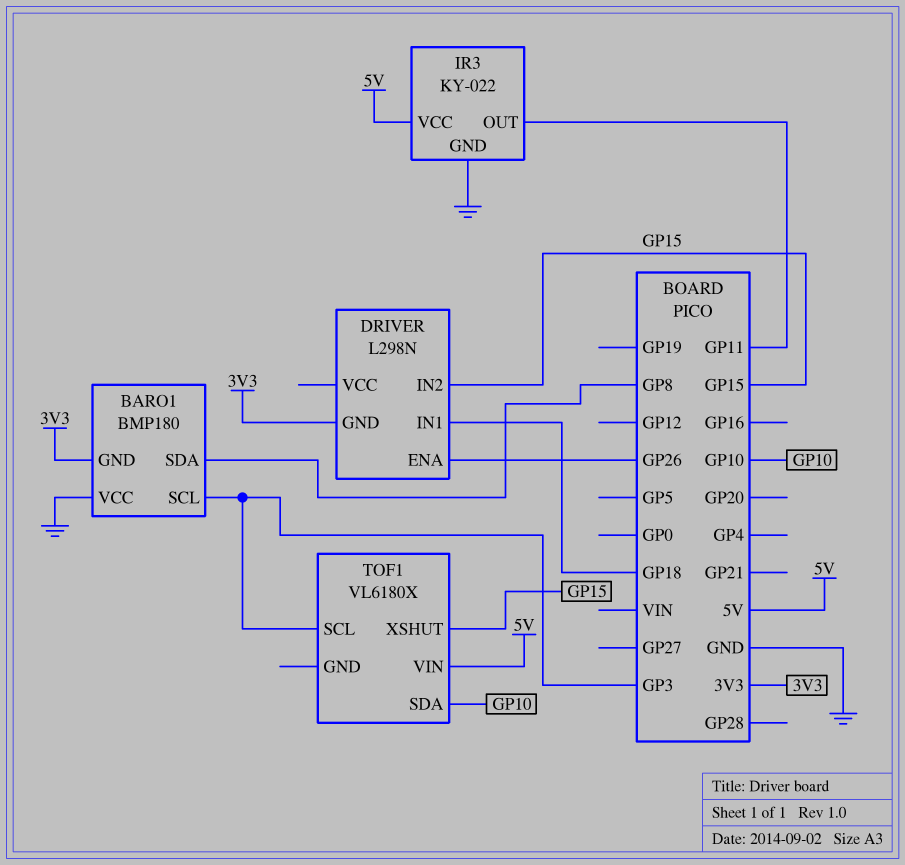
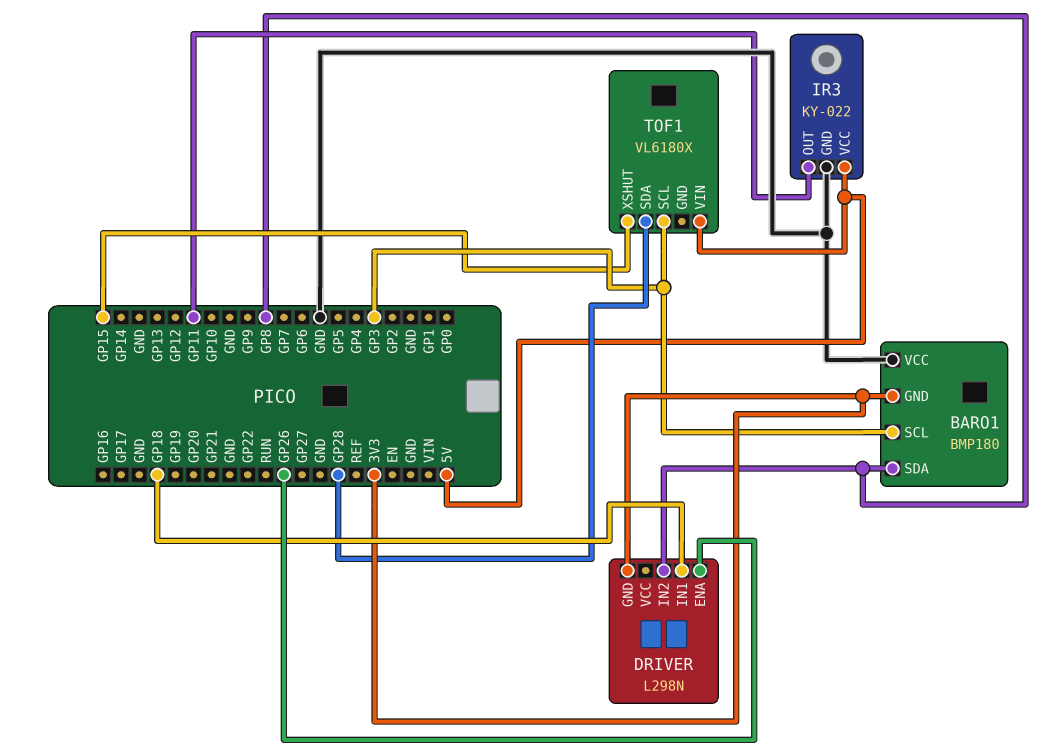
DRIVER pin IN2: GP15 -> GP8
TOF1 pin SDA: GP10 -> GP28

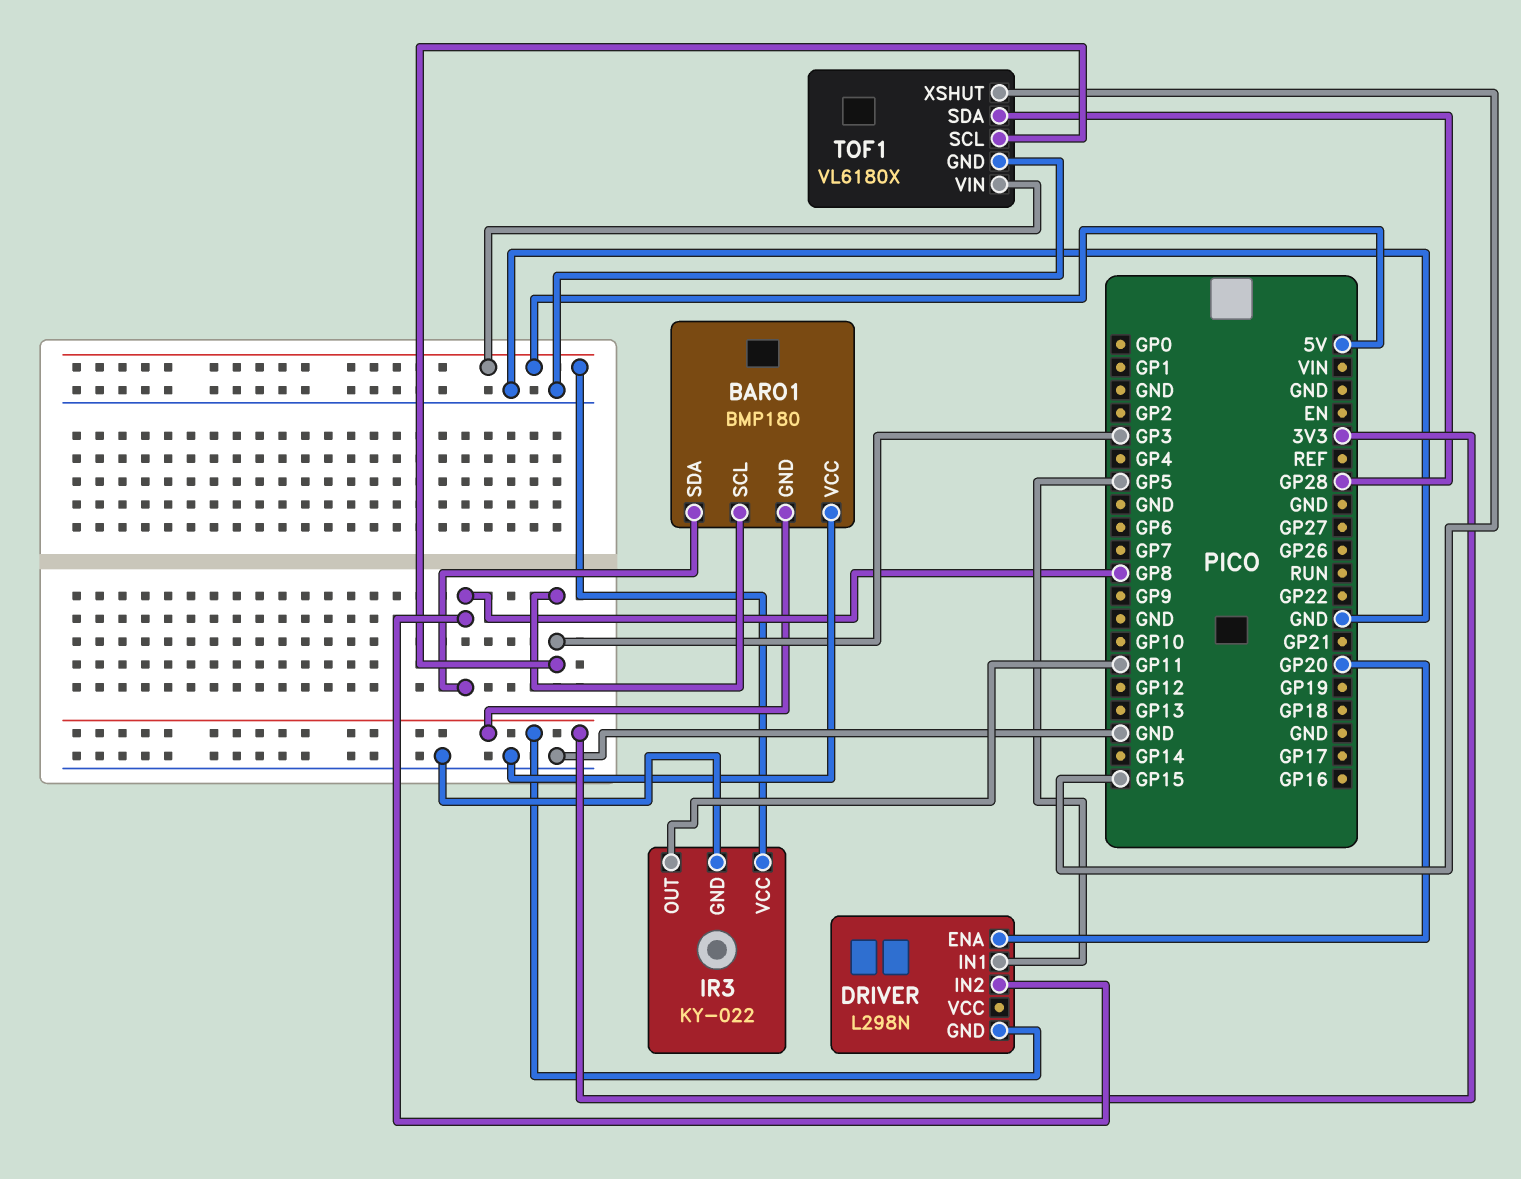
DRIVER pin ENA: GP26 -> GP20
DRIVER pin IN1: GP18 -> GP5
TOF1 pin GND: none -> GND

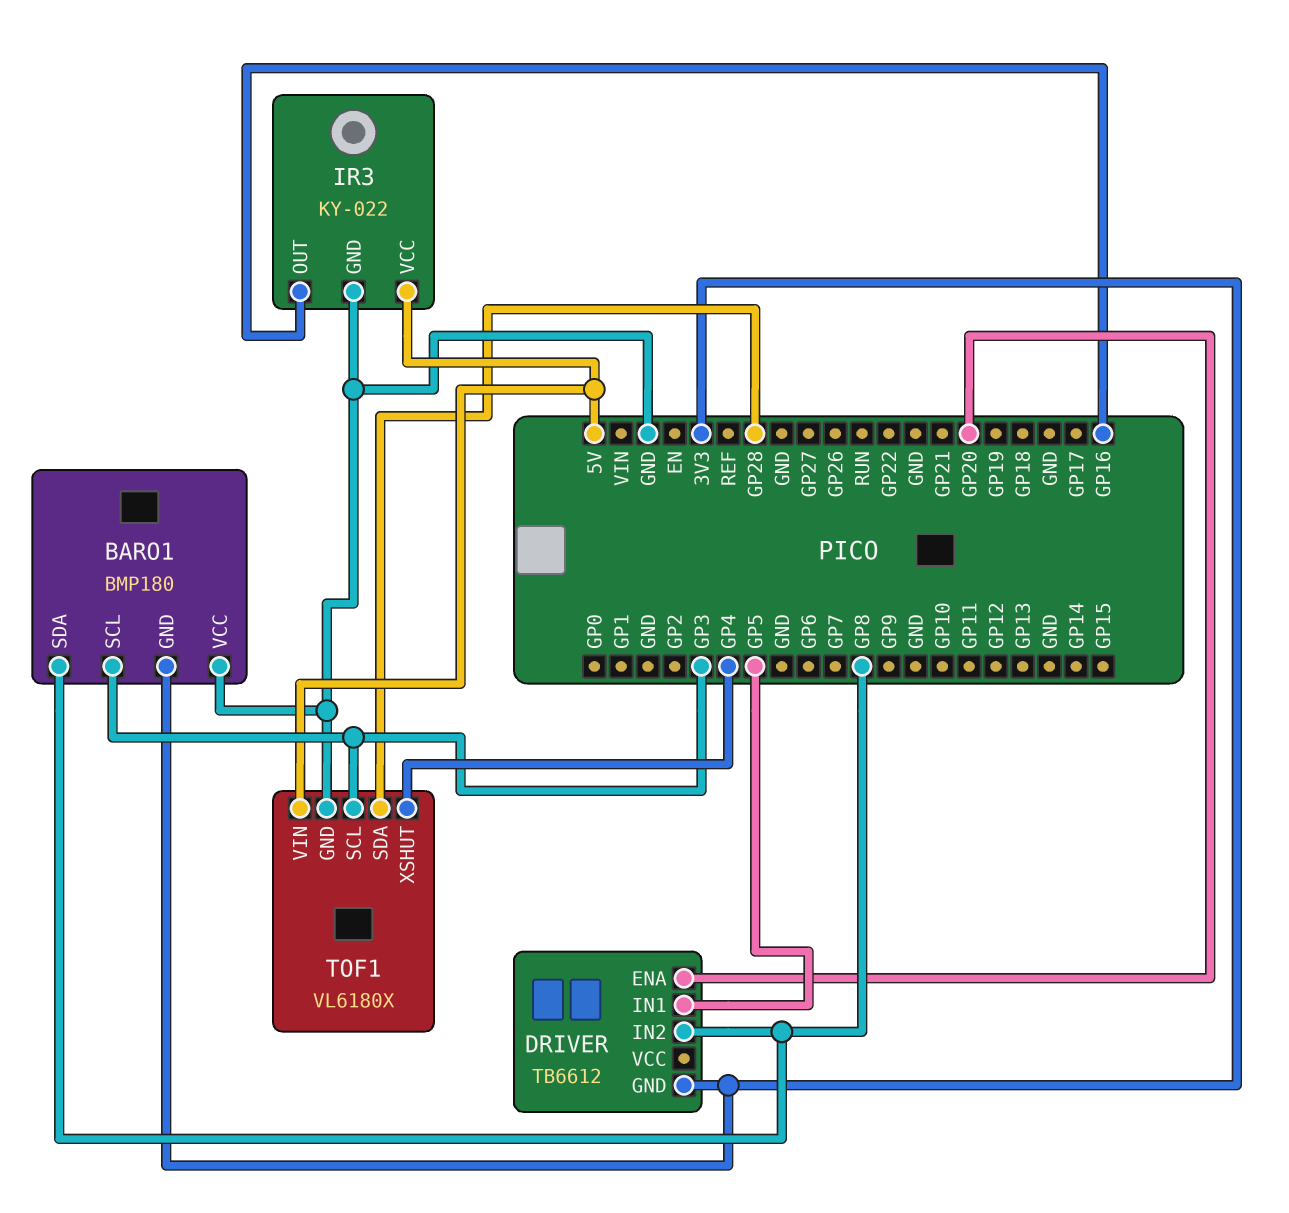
DRIVER: L298N -> TB6612
IR3 pin OUT: GP11 -> GP16
TOF1 pin XSHUT: GP15 -> GP4

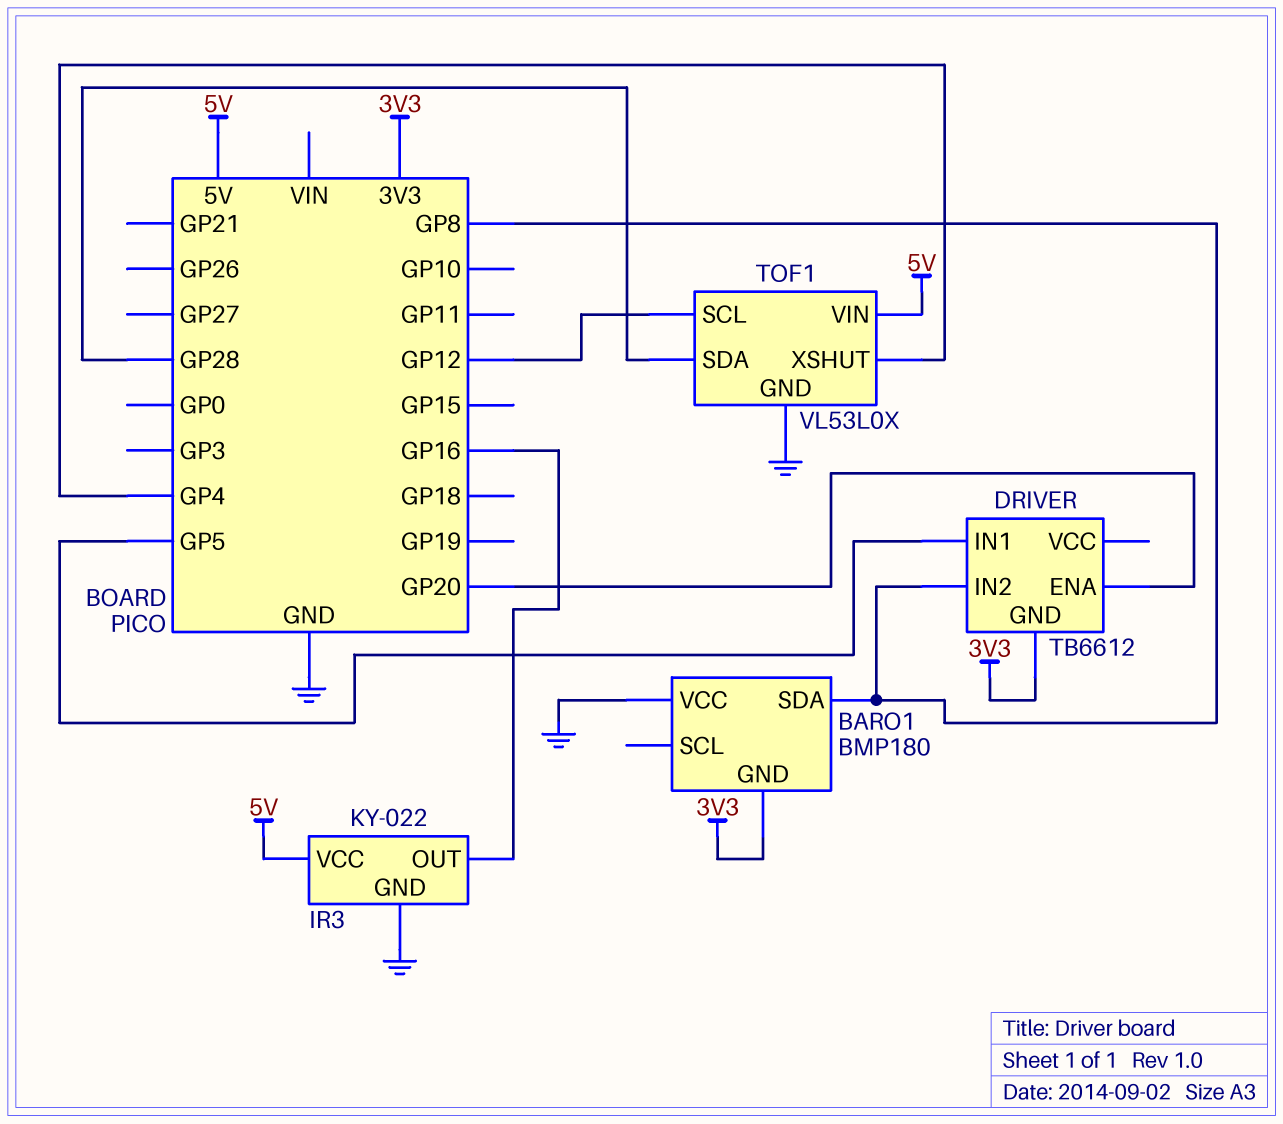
BARO1 pin SCL: GP3 -> none
TOF1: VL6180X -> VL53L0X
TOF1 pin SCL: GP3 -> GP12

